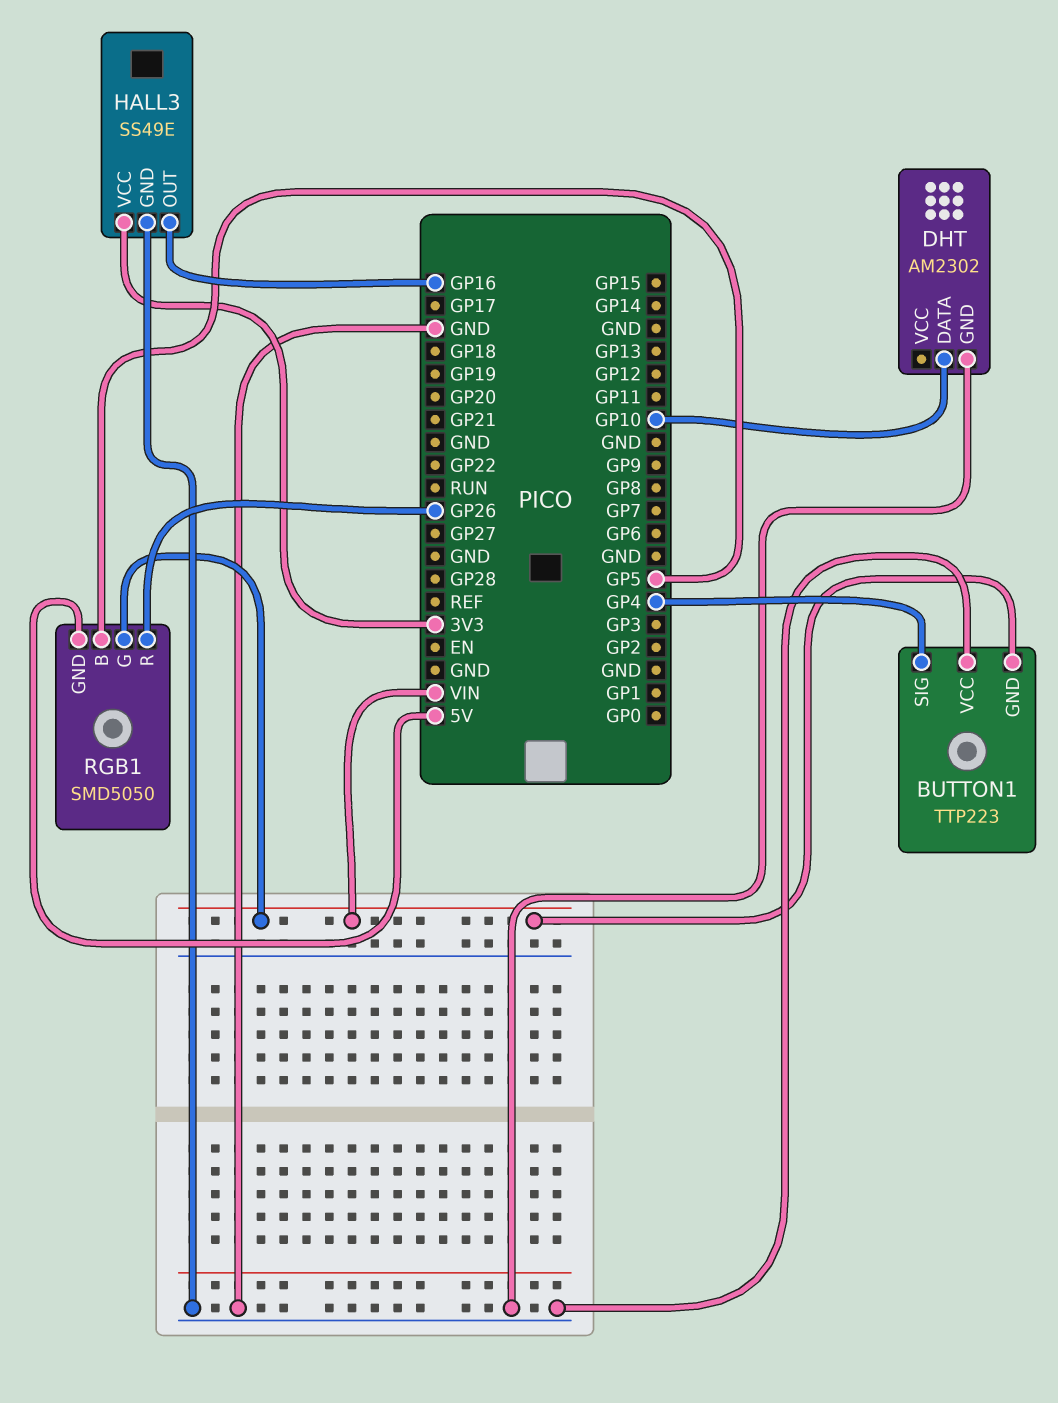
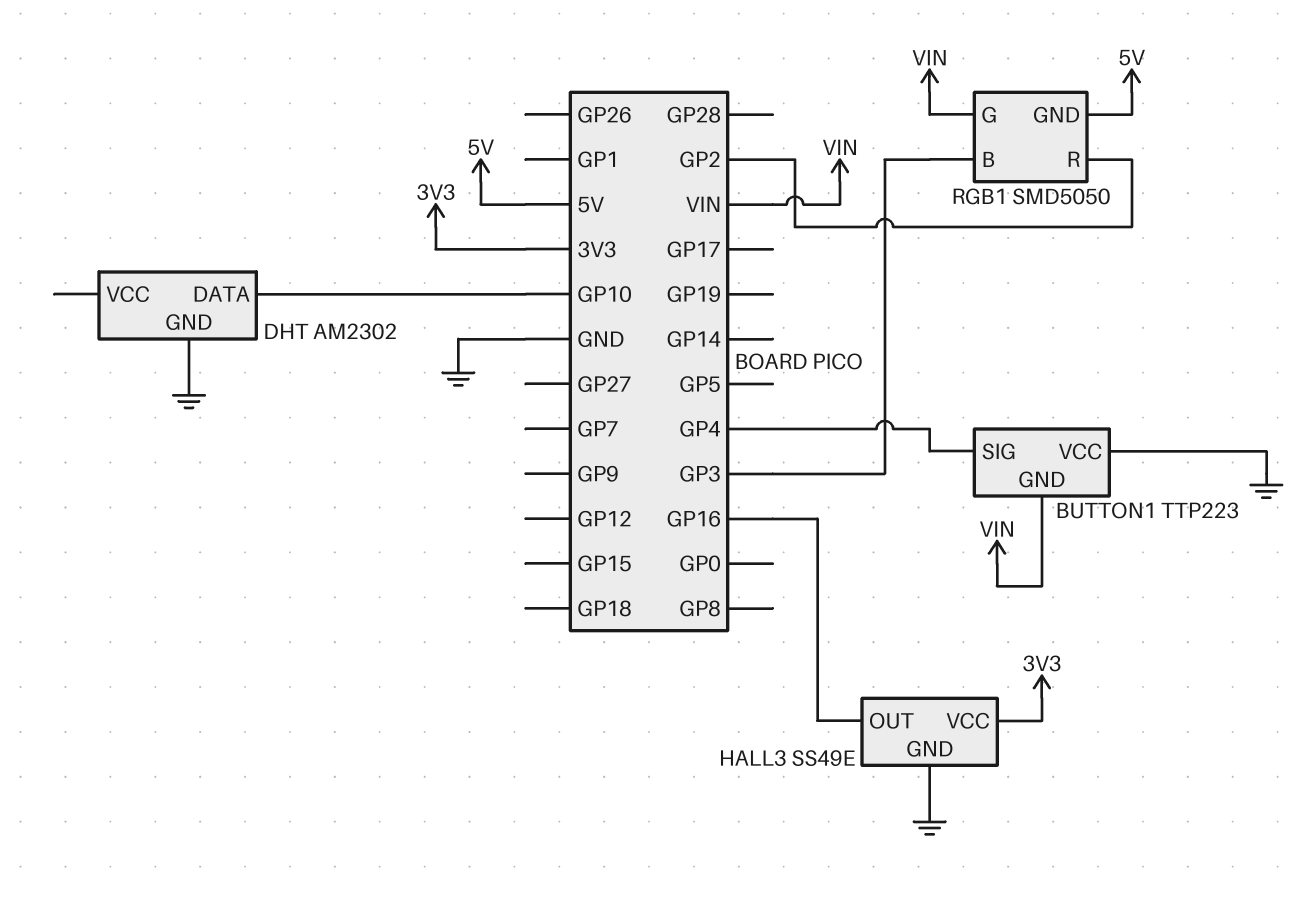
RGB1 pin B: GP5 -> GP3
RGB1 pin R: GP26 -> GP2

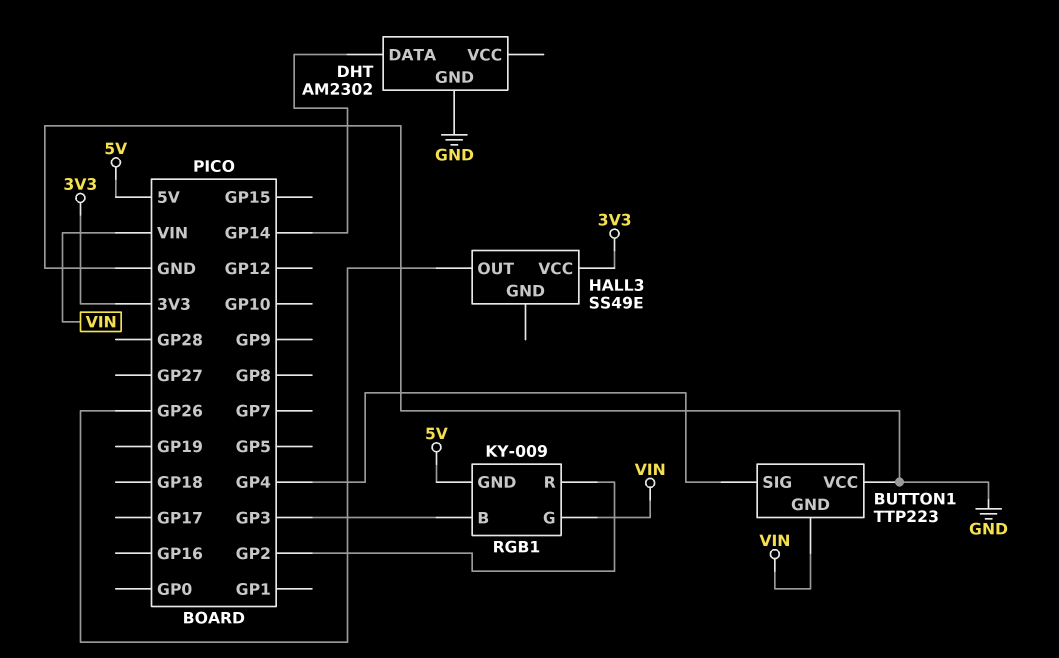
DHT pin DATA: GP10 -> GP14
HALL3 pin GND: GND -> none
HALL3 pin OUT: GP16 -> GP26
RGB1: SMD5050 -> KY-009

